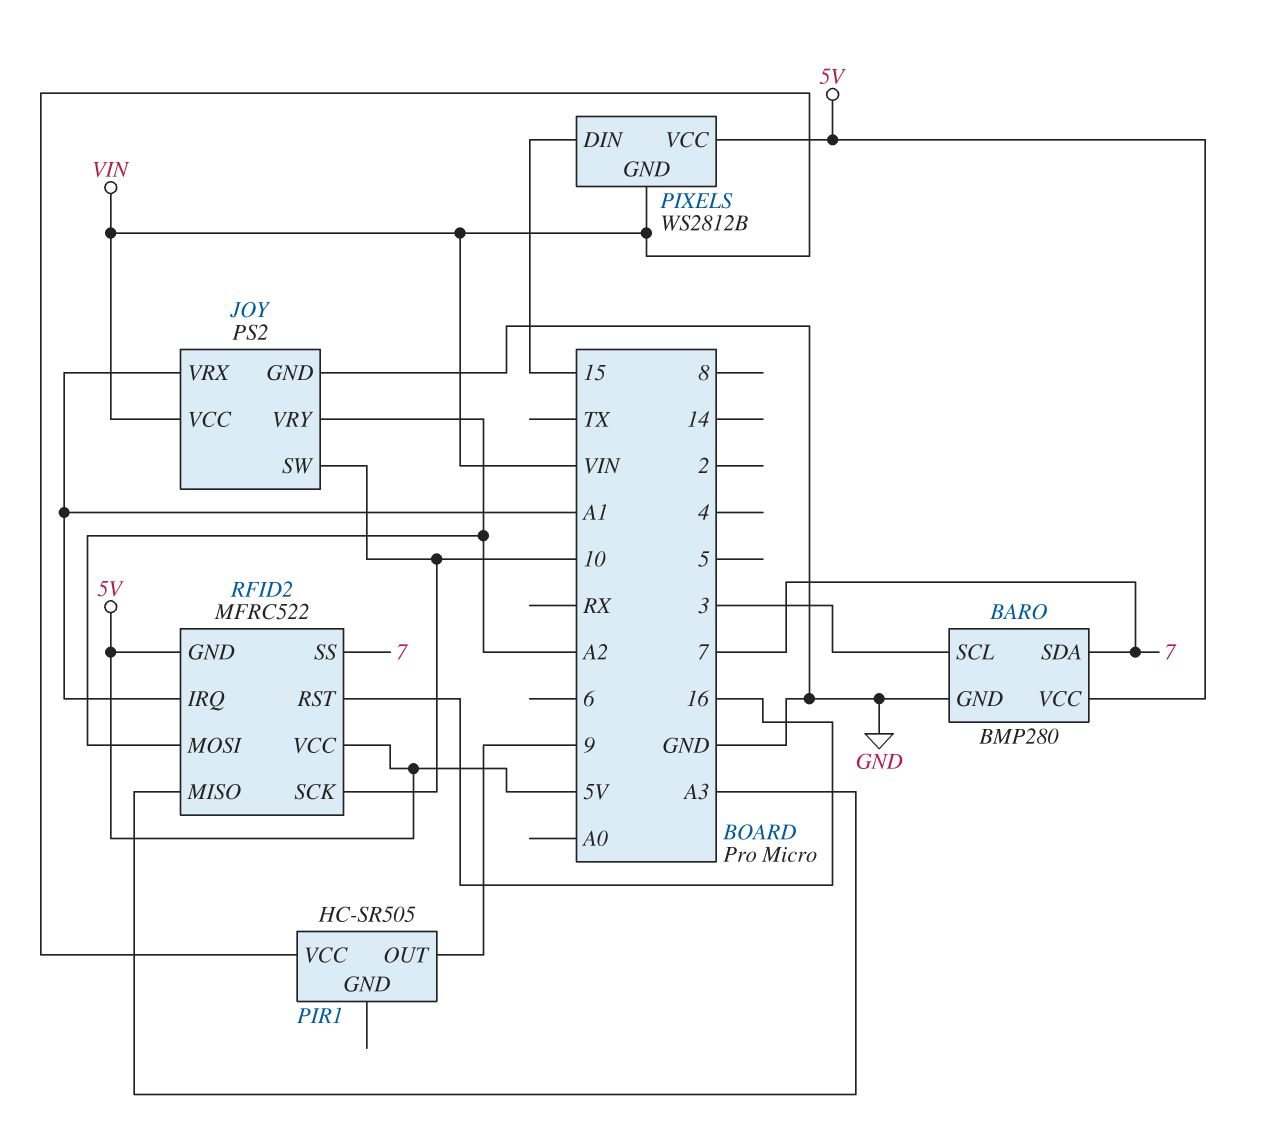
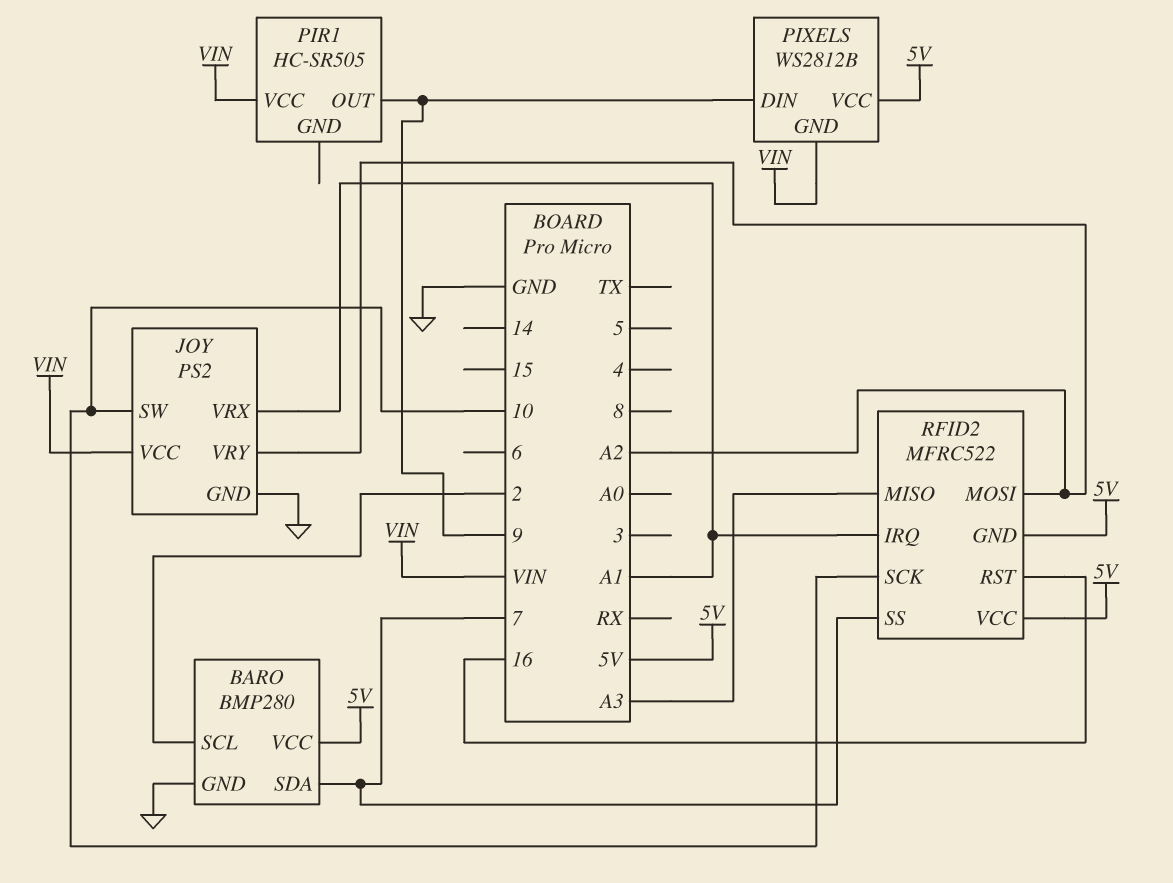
BARO pin SCL: 3 -> 2
PIXELS pin DIN: 15 -> 9

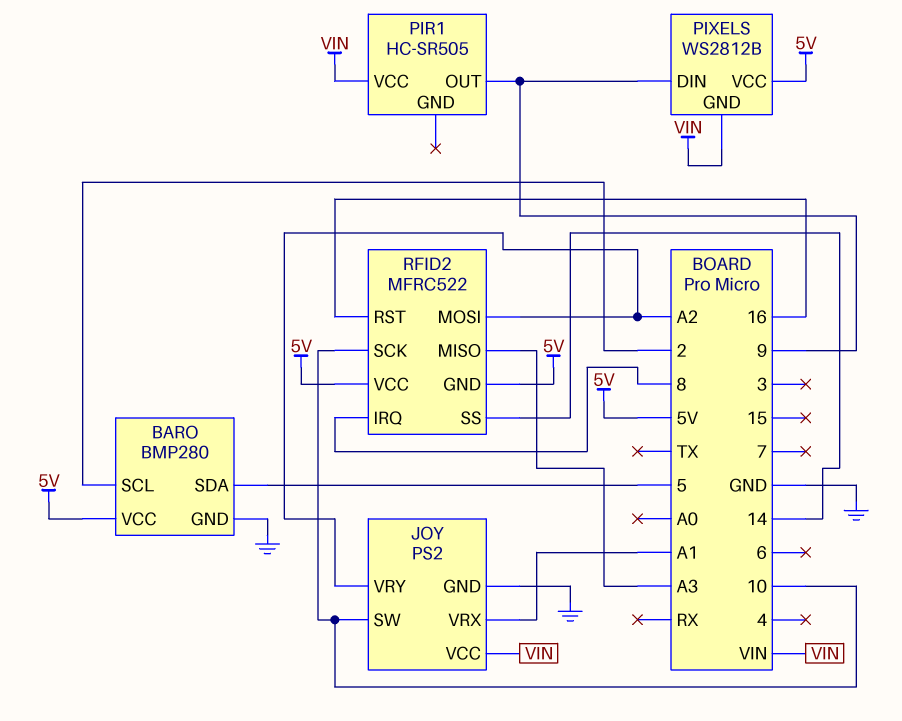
BARO pin SDA: 7 -> 5
RFID2 pin IRQ: A1 -> 8
RFID2 pin SS: 7 -> 14

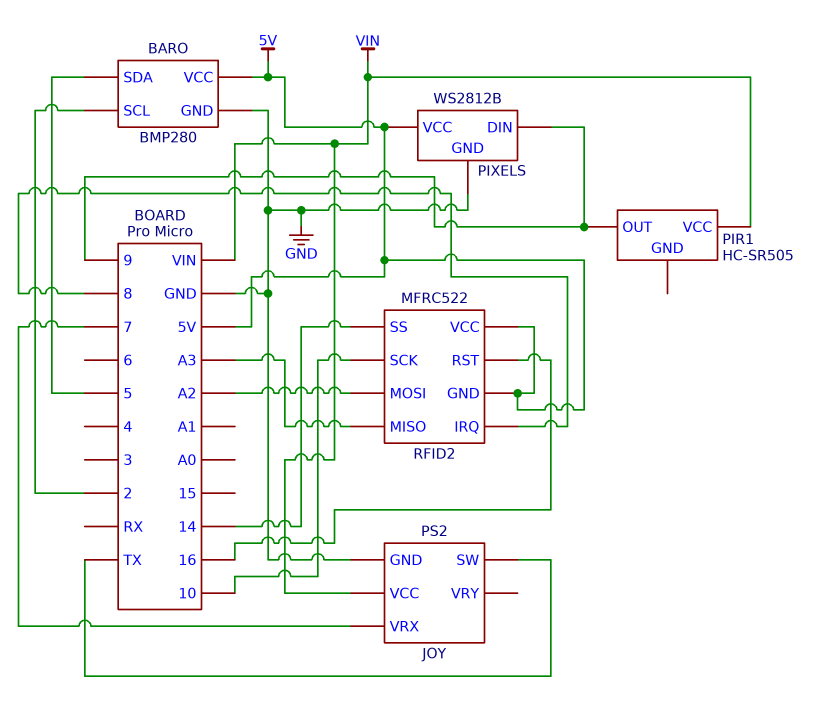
JOY pin SW: 10 -> TX
JOY pin VRX: A1 -> 7
JOY pin VRY: A2 -> none
PIXELS pin GND: VIN -> GND

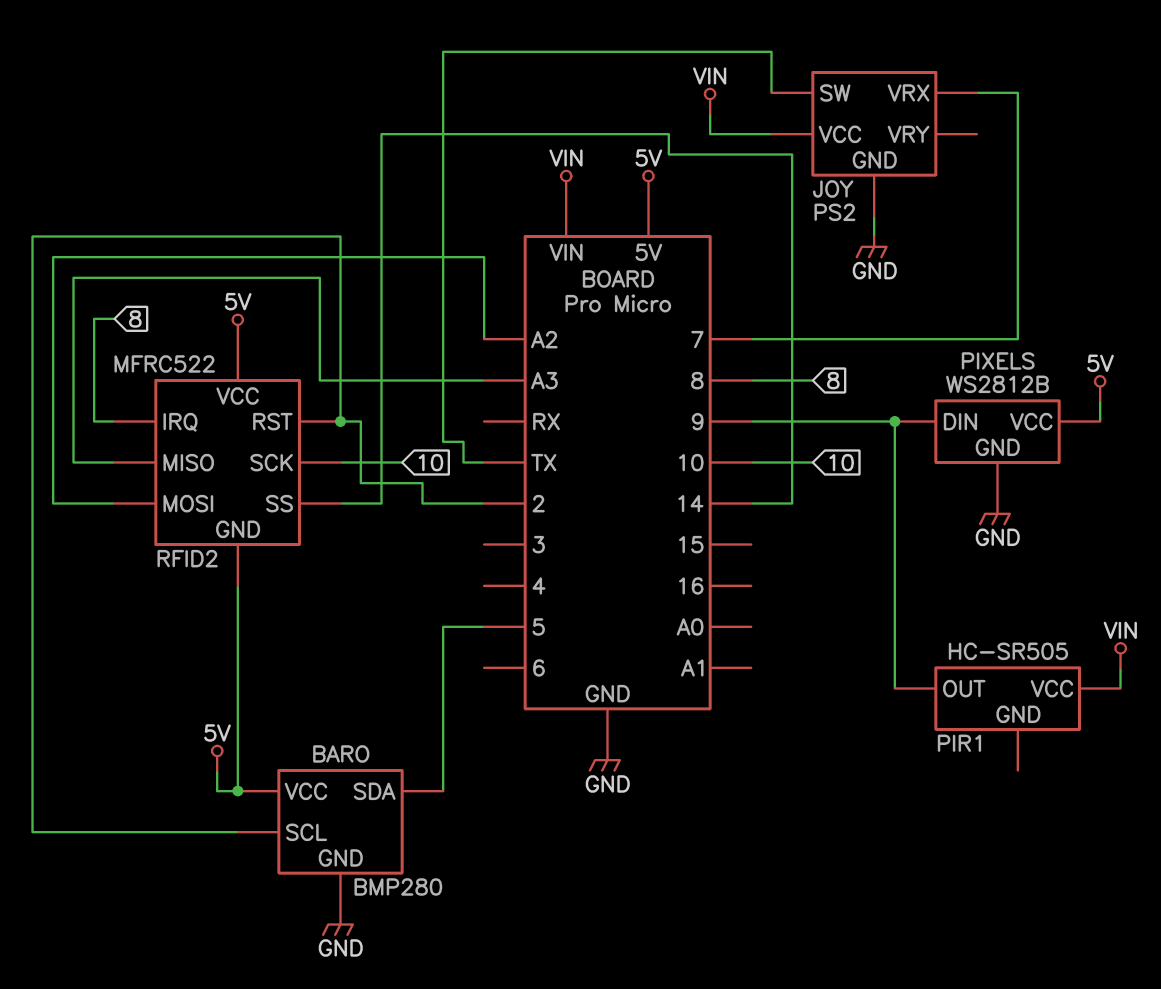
RFID2 pin RST: 16 -> 2

